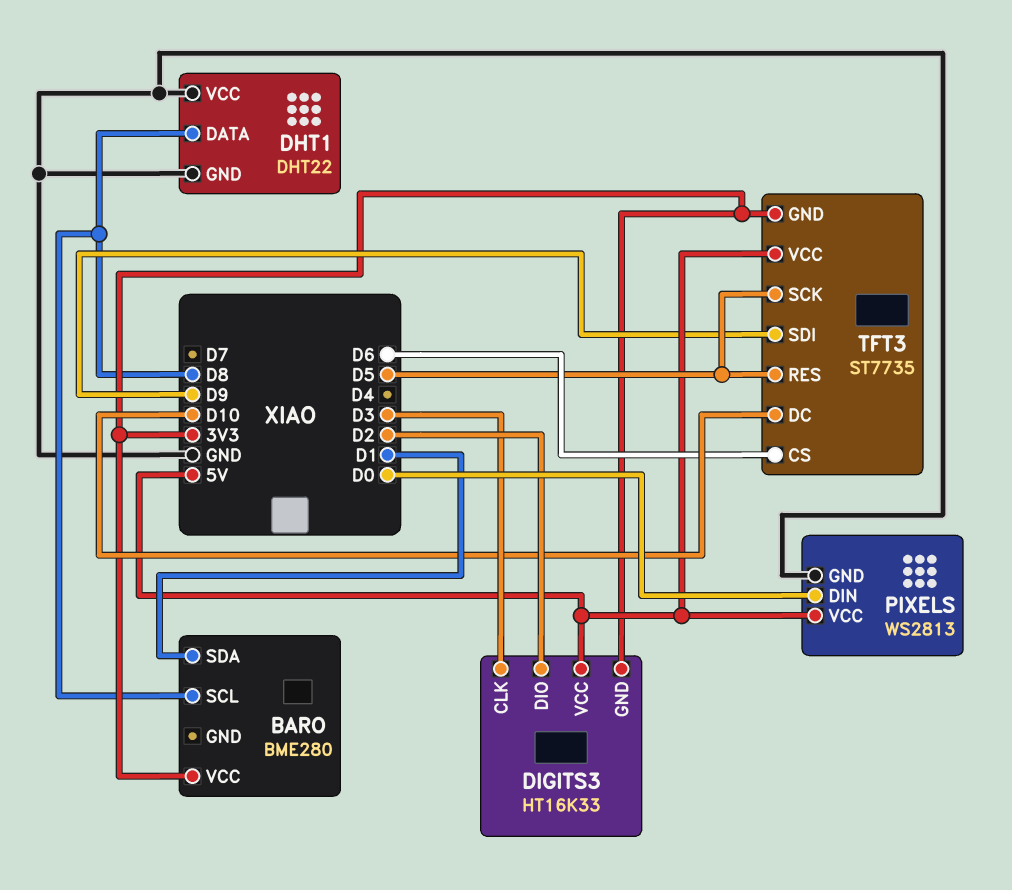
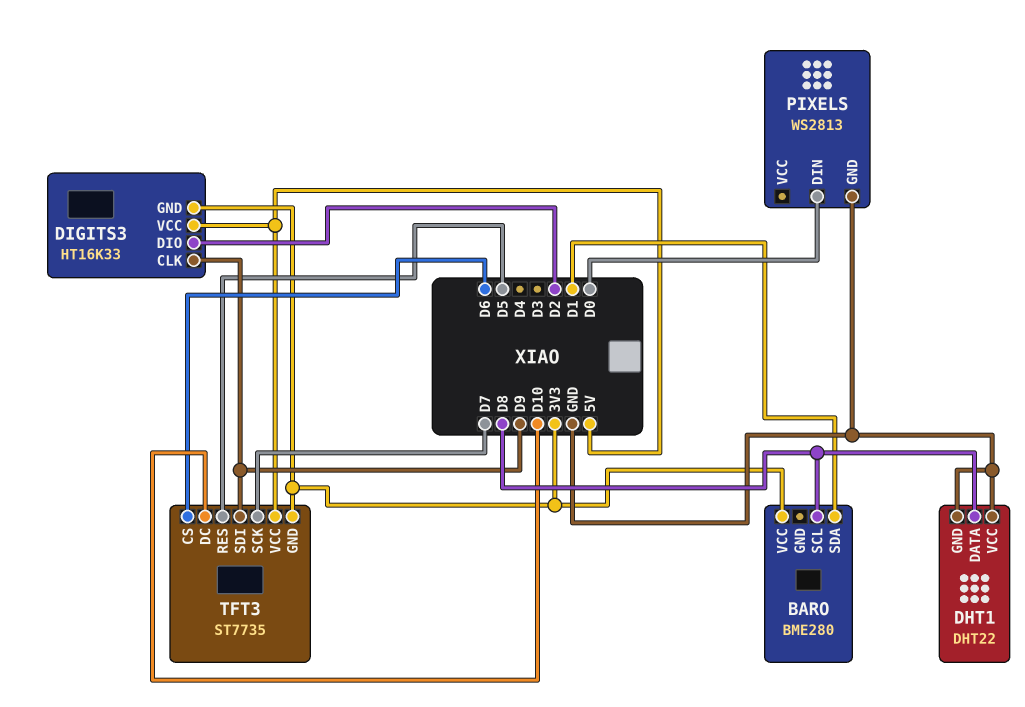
DIGITS3 pin CLK: D3 -> D9
PIXELS pin VCC: 5V -> none
TFT3 pin SCK: D5 -> D7

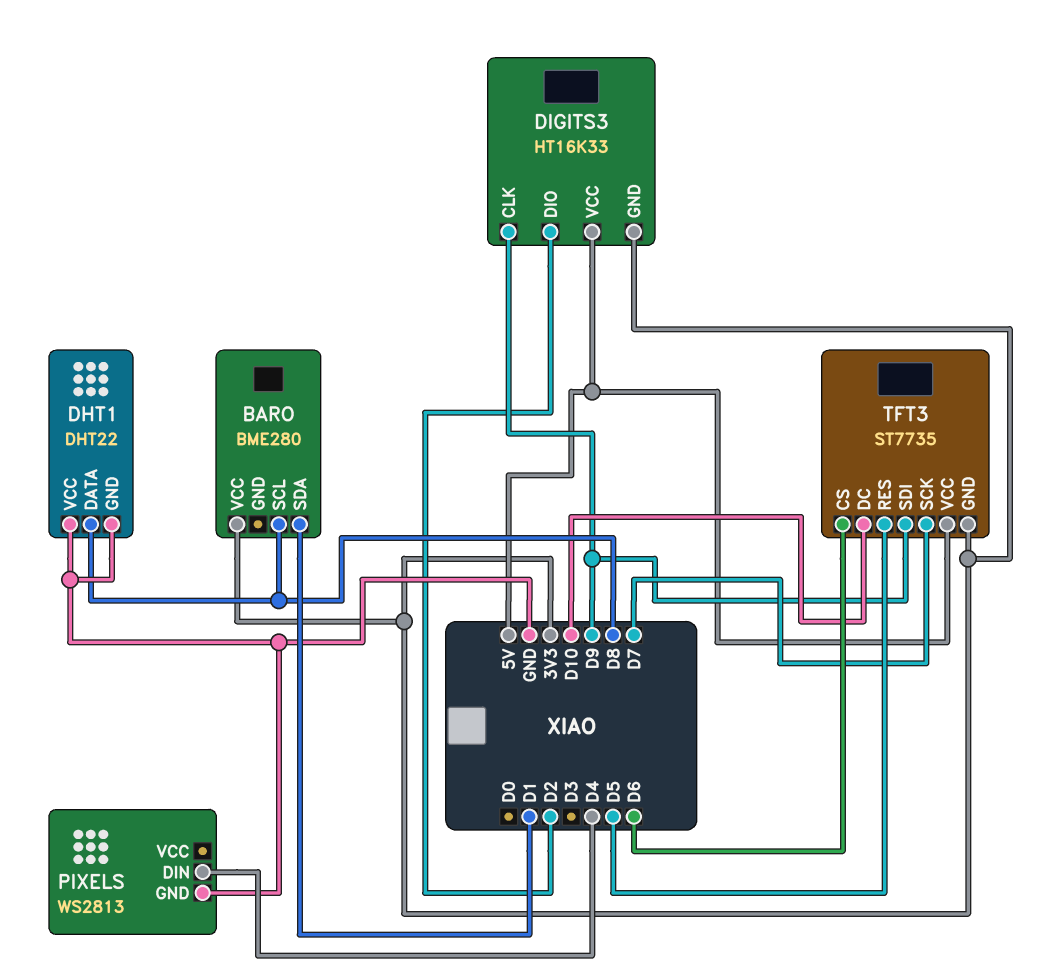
PIXELS pin DIN: D0 -> D4

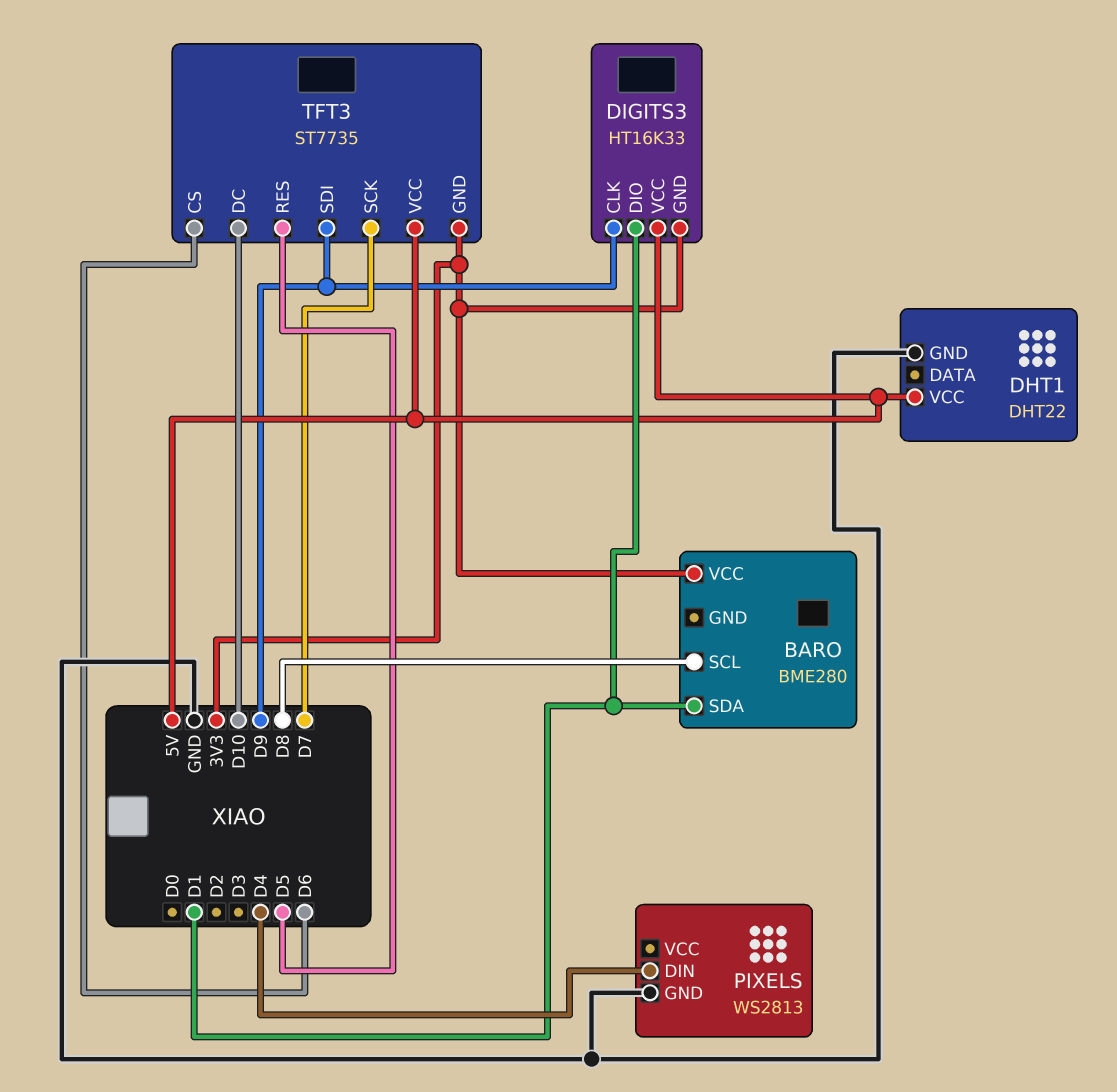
DHT1 pin DATA: D8 -> none
DHT1 pin VCC: GND -> 5V
DIGITS3 pin DIO: D2 -> D1

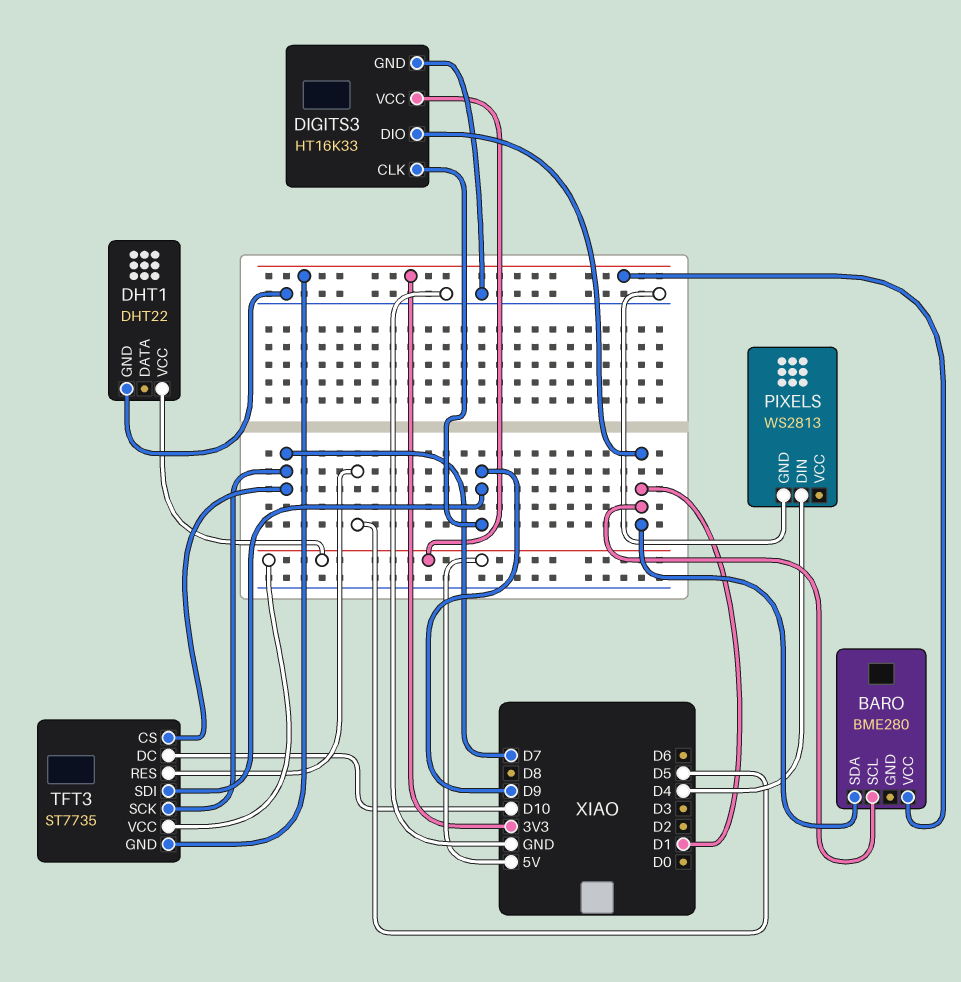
BARO pin SCL: D8 -> D1
DIGITS3 pin GND: 3V3 -> GND
TFT3 pin CS: D6 -> D7

